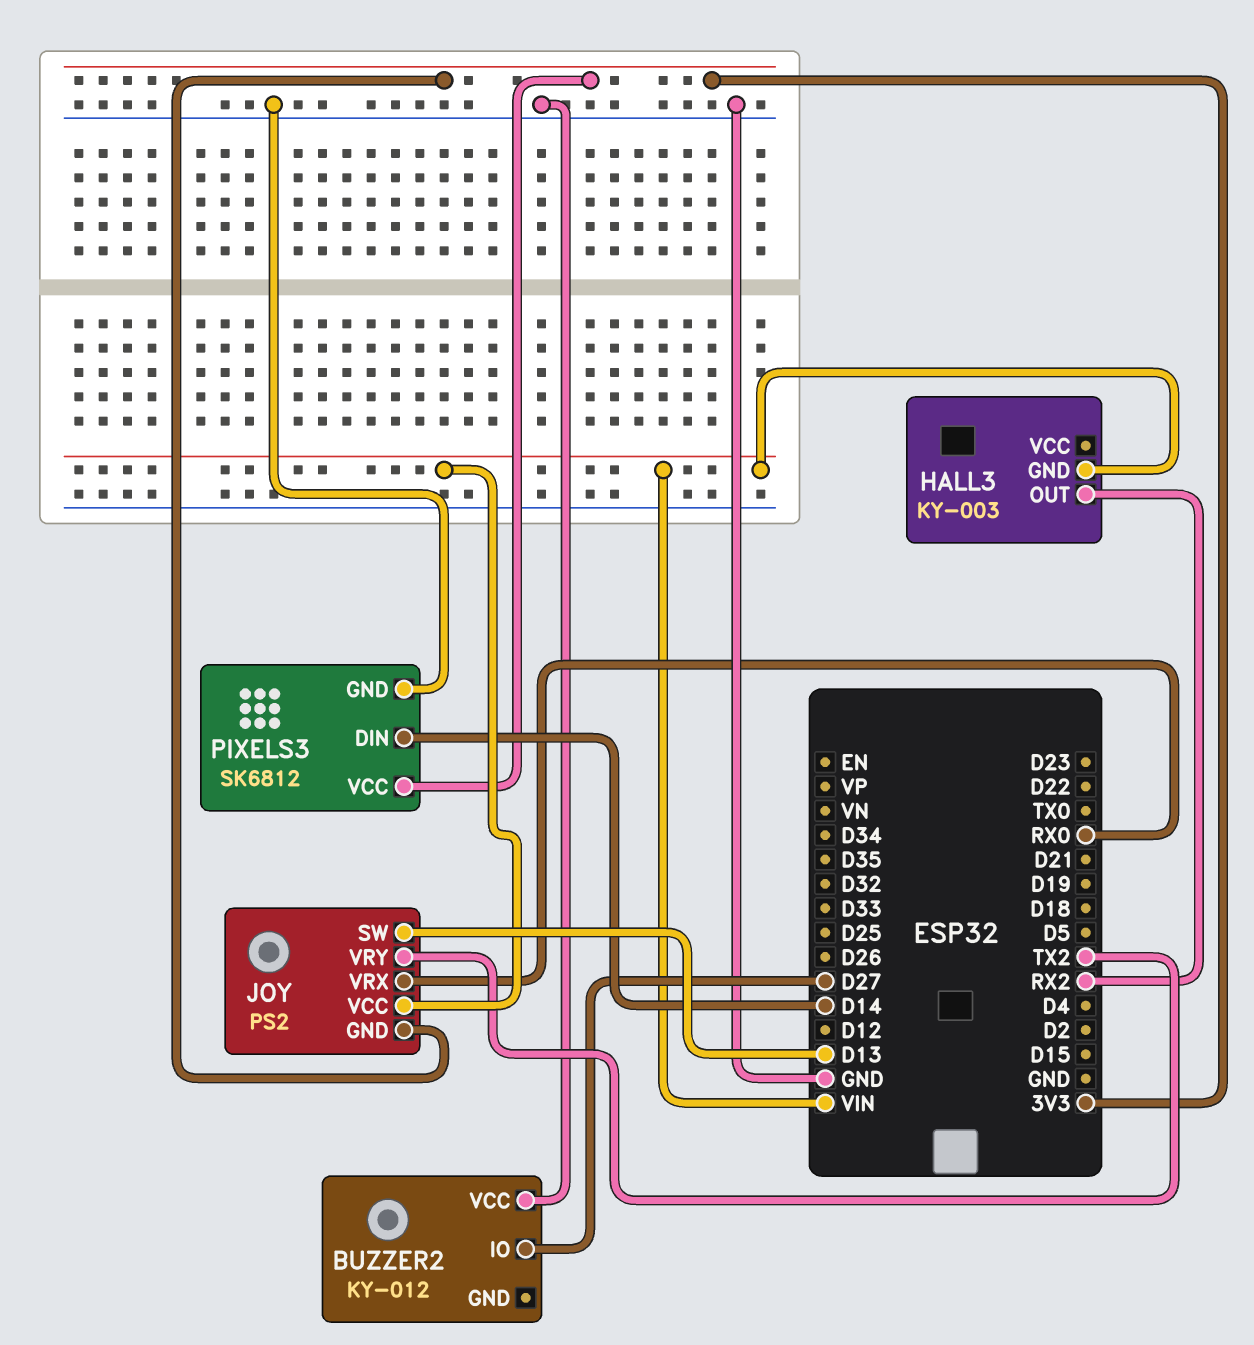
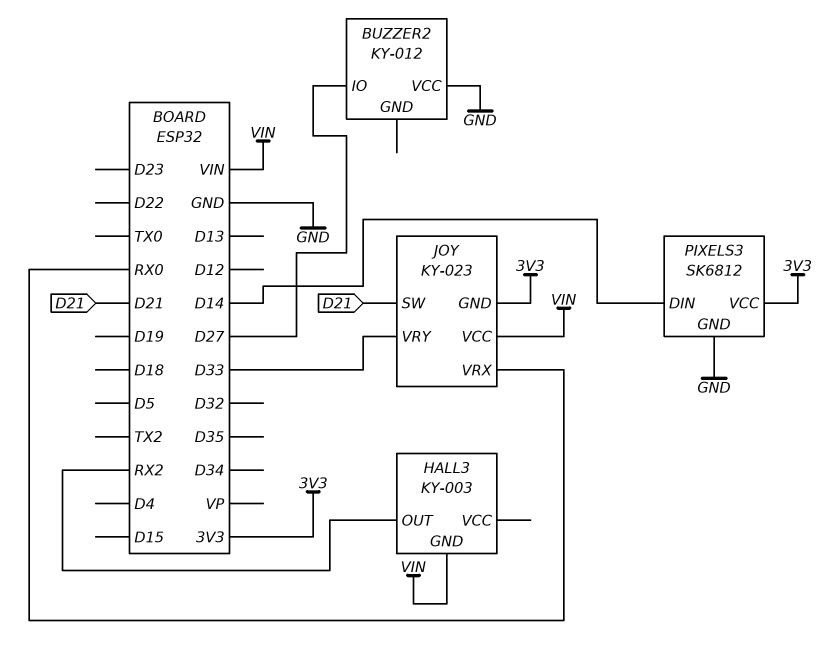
JOY: PS2 -> KY-023
JOY pin SW: D13 -> D21
JOY pin VRY: TX2 -> D33

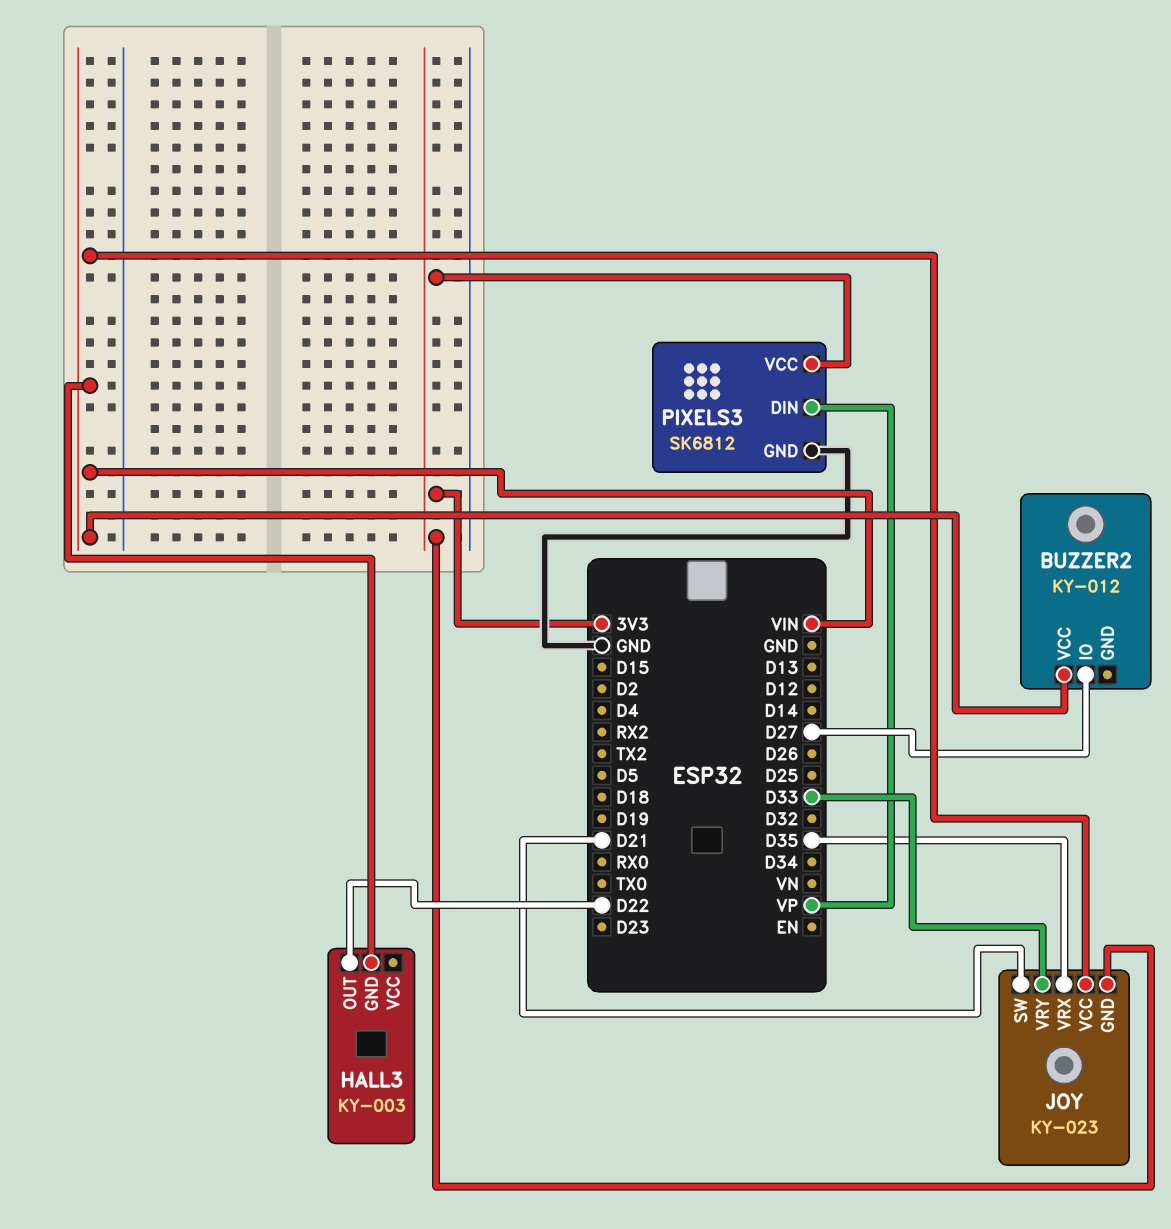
BUZZER2 pin VCC: GND -> VIN
HALL3 pin OUT: RX2 -> D22
JOY pin VRX: RX0 -> D35
PIXELS3 pin DIN: D14 -> VP

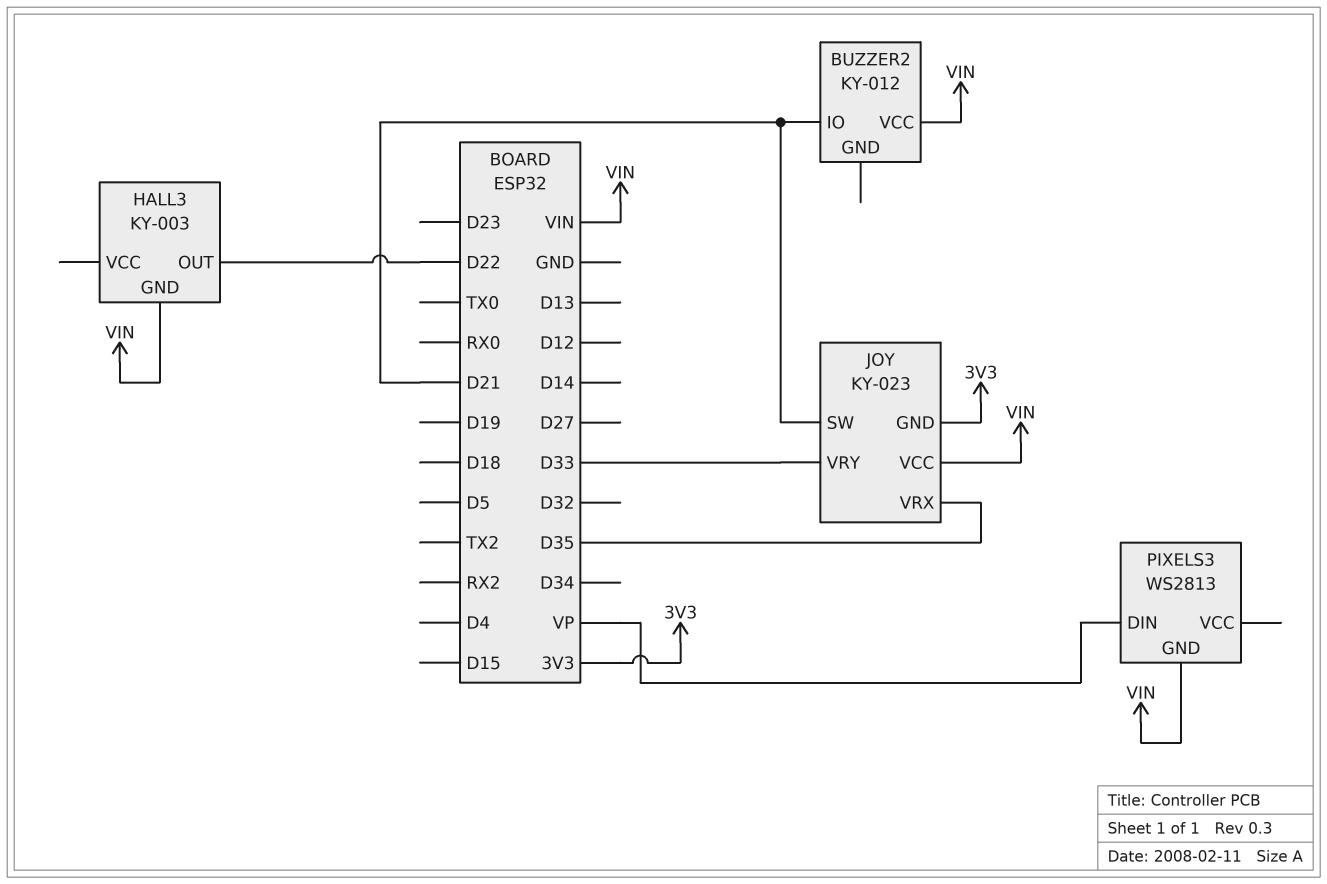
BUZZER2 pin IO: D27 -> D21
PIXELS3: SK6812 -> WS2813
PIXELS3 pin GND: GND -> VIN
PIXELS3 pin VCC: 3V3 -> none

